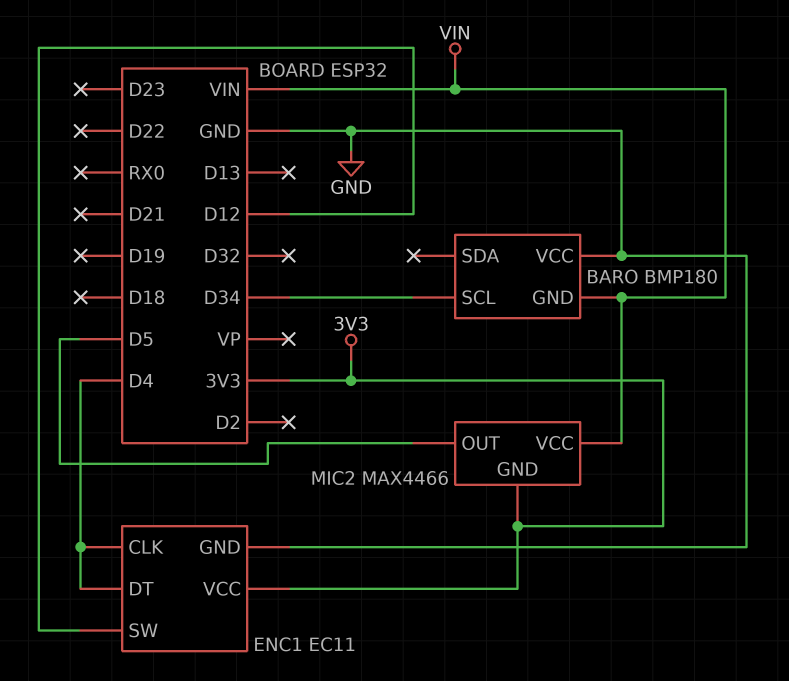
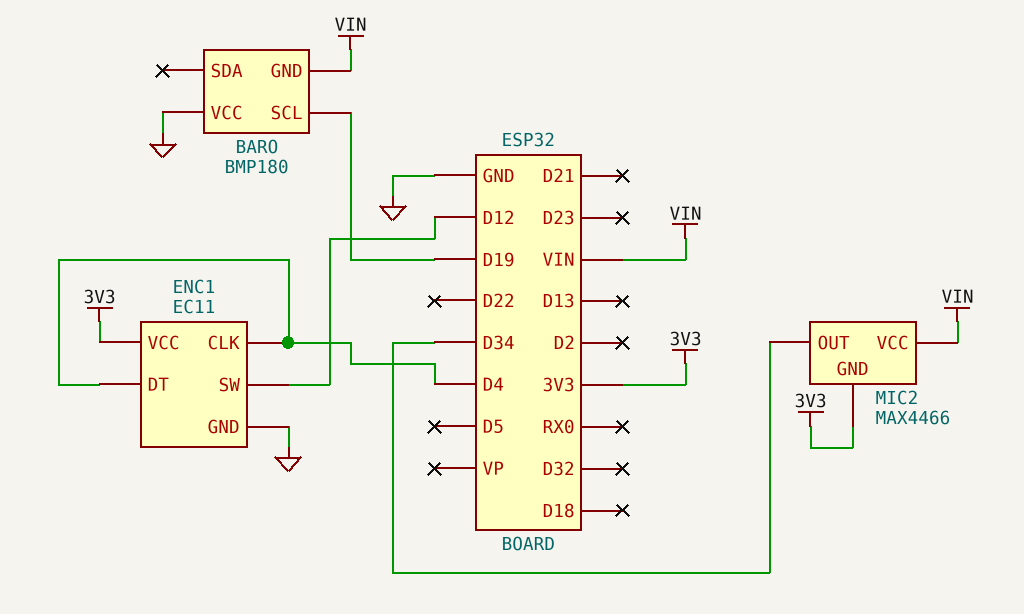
BARO pin SCL: D34 -> D19
MIC2 pin OUT: D5 -> D34

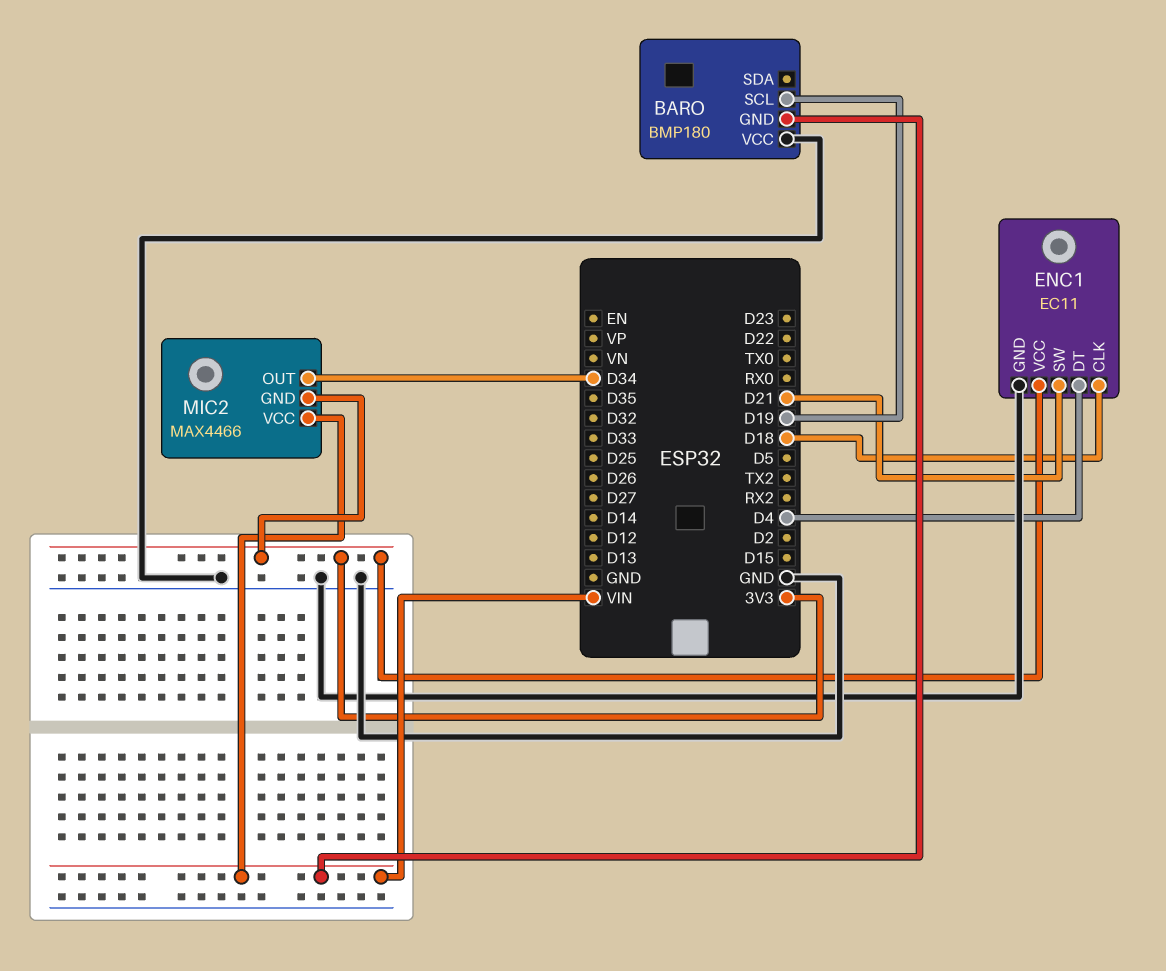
ENC1 pin CLK: D4 -> D18
ENC1 pin SW: D12 -> D21

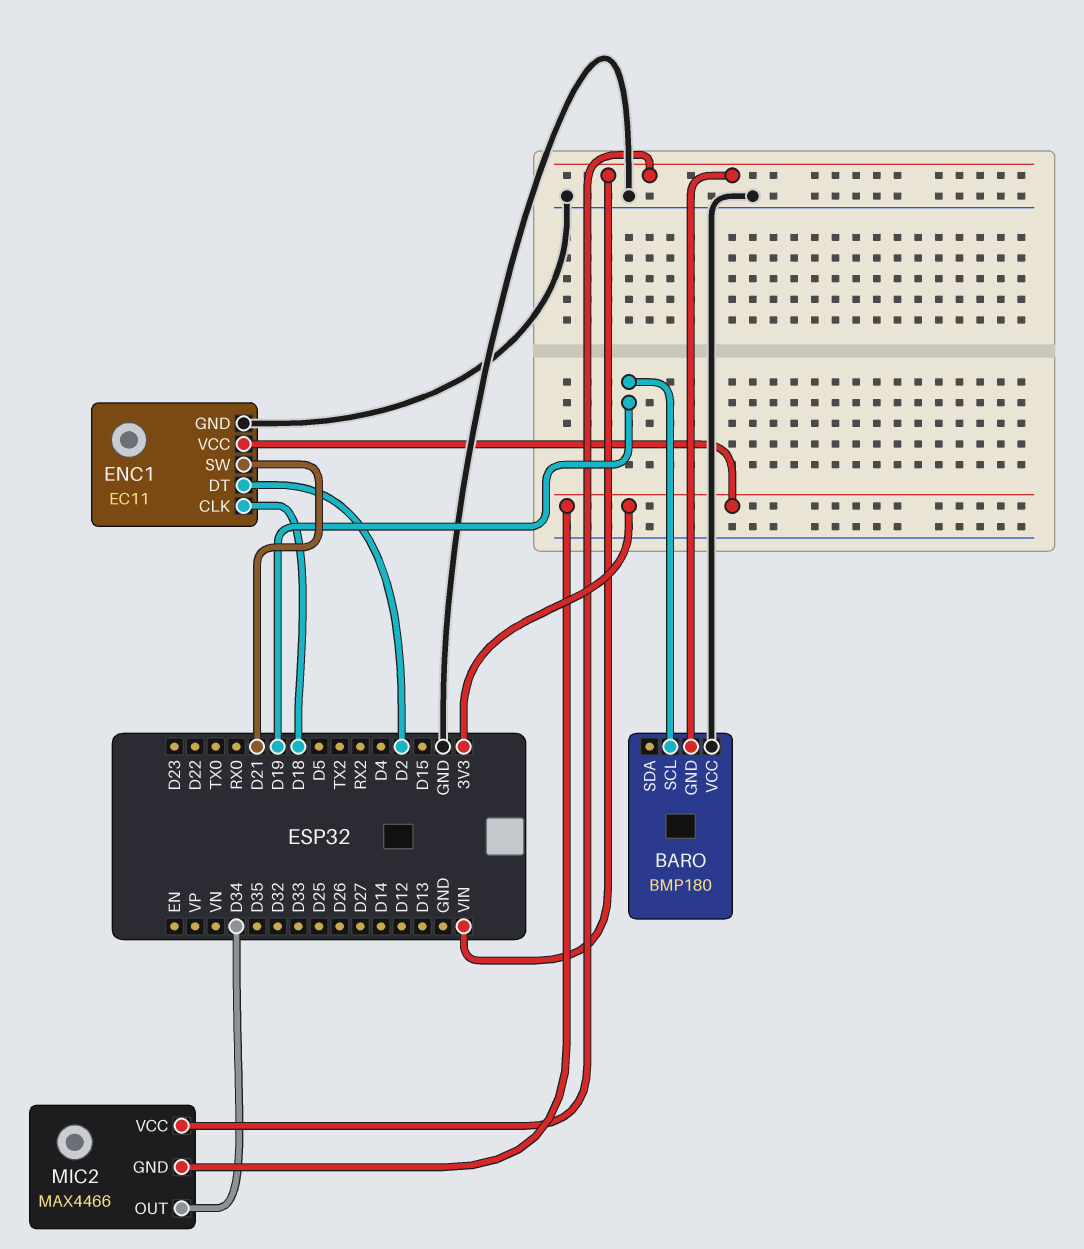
ENC1 pin DT: D4 -> D2

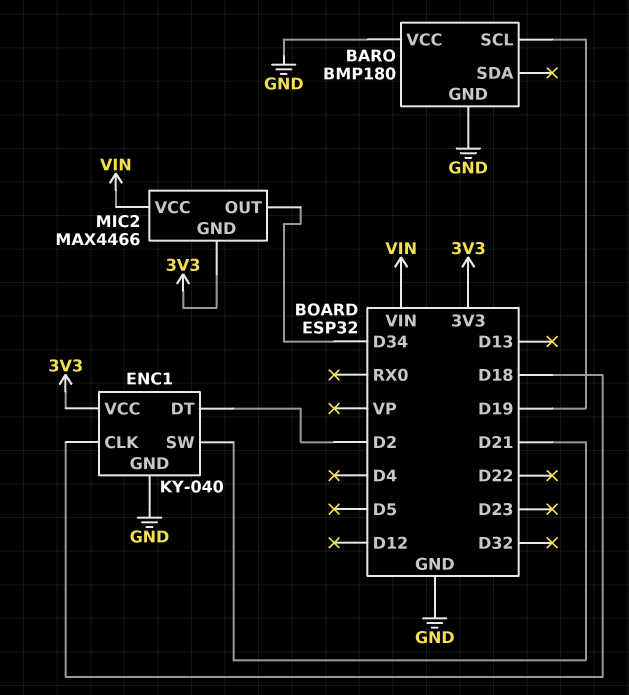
BARO pin GND: VIN -> GND
ENC1: EC11 -> KY-040

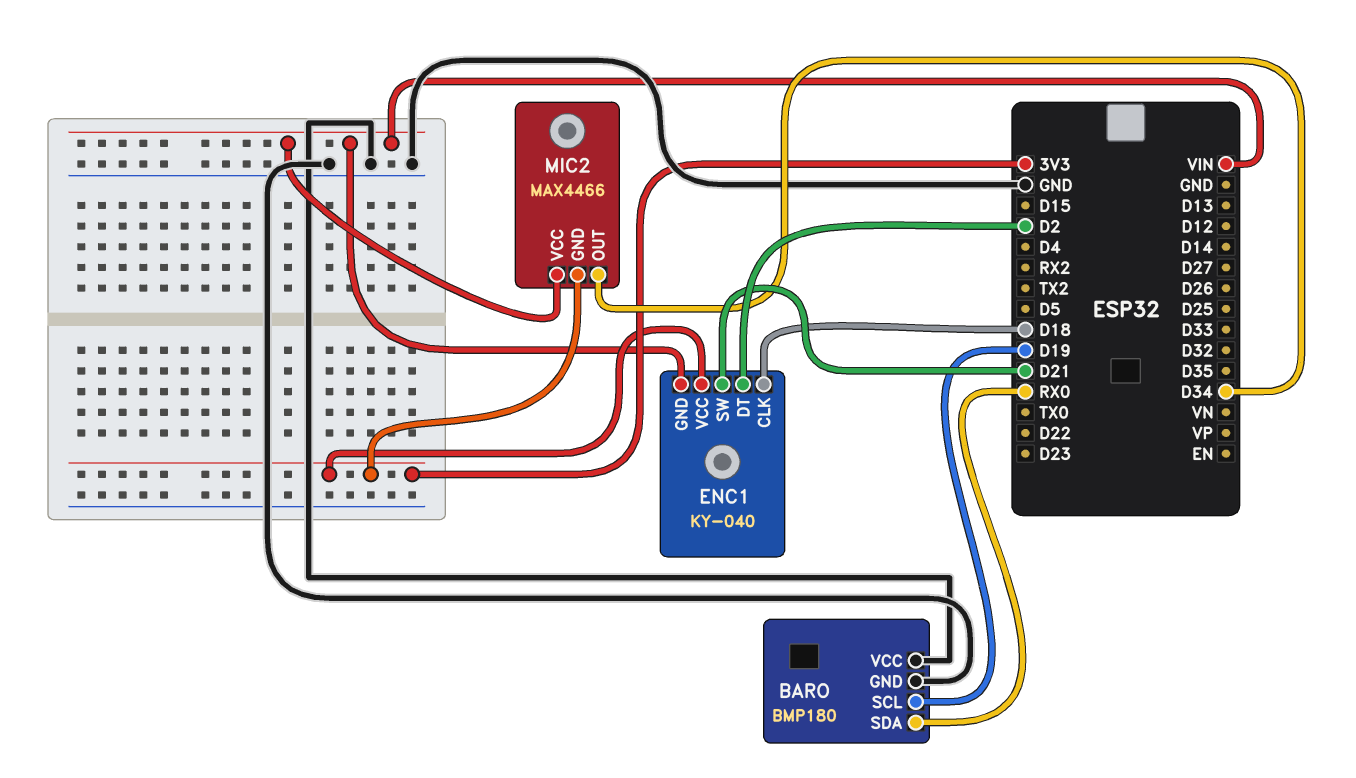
BARO pin SDA: none -> RX0
ENC1 pin GND: GND -> VIN

